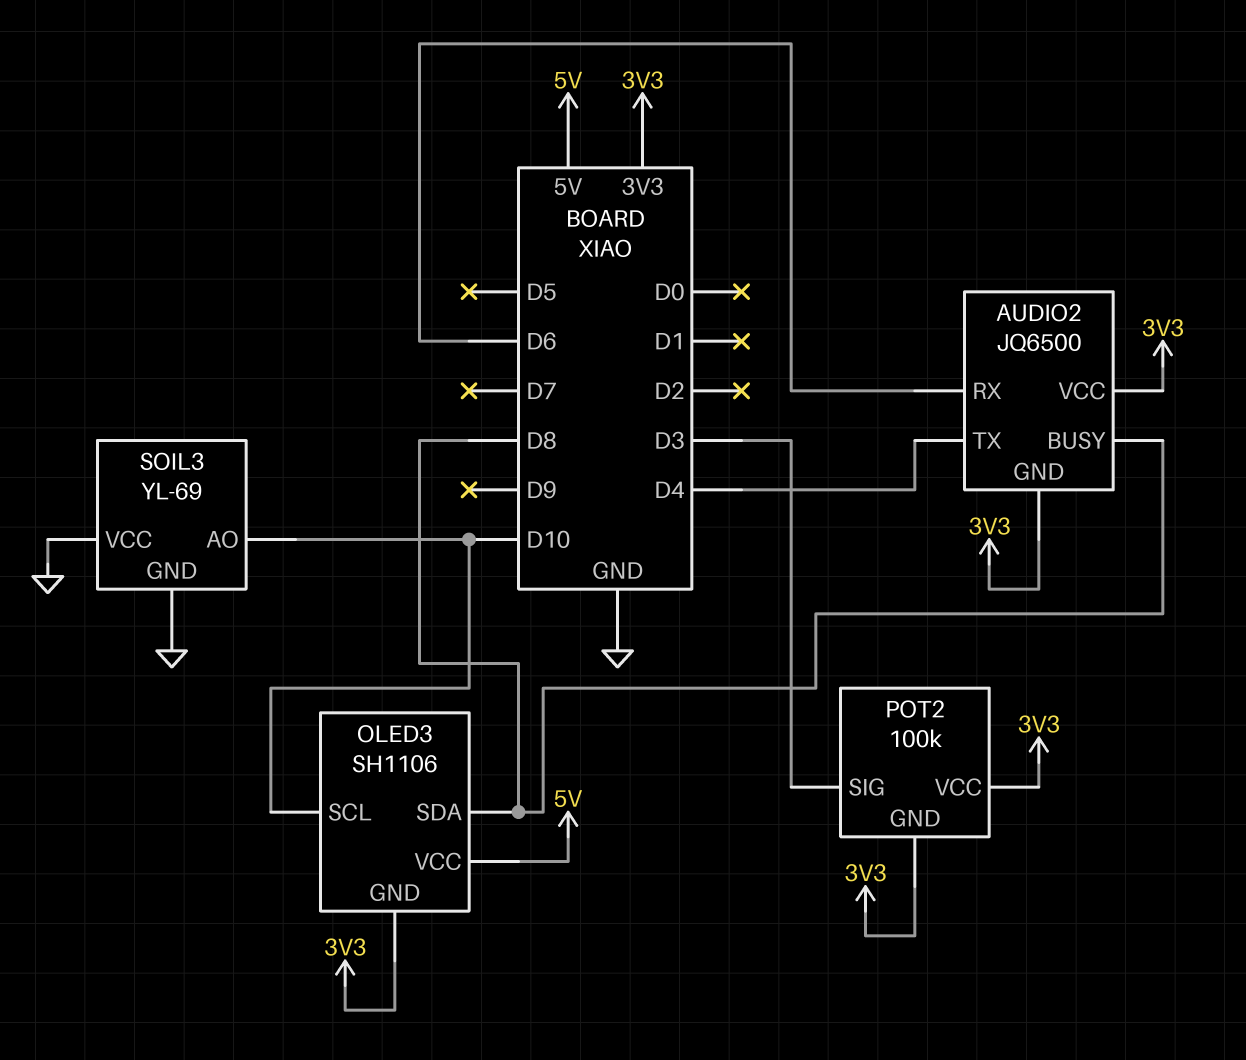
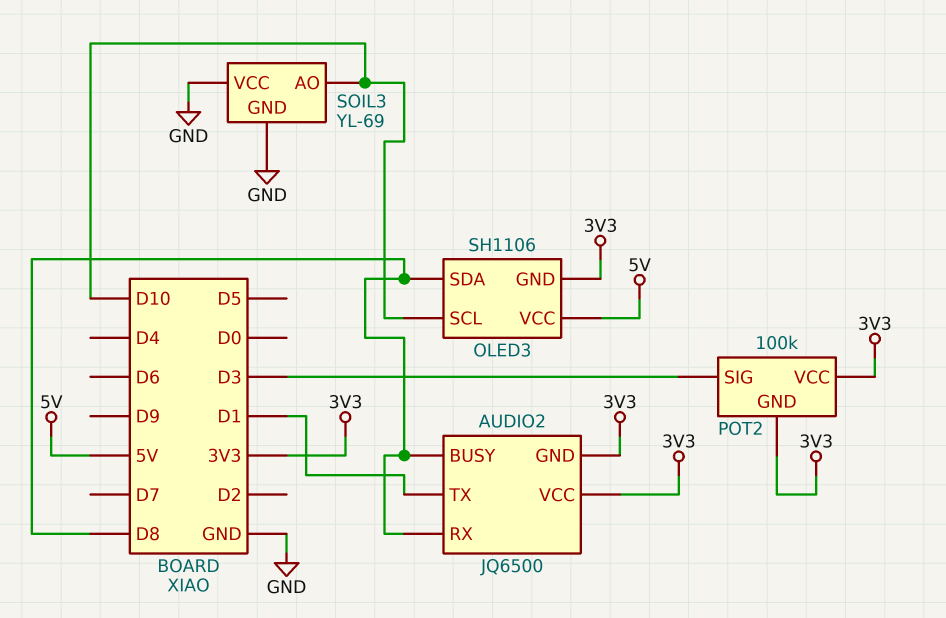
AUDIO2 pin RX: D6 -> D8
AUDIO2 pin TX: D4 -> D1

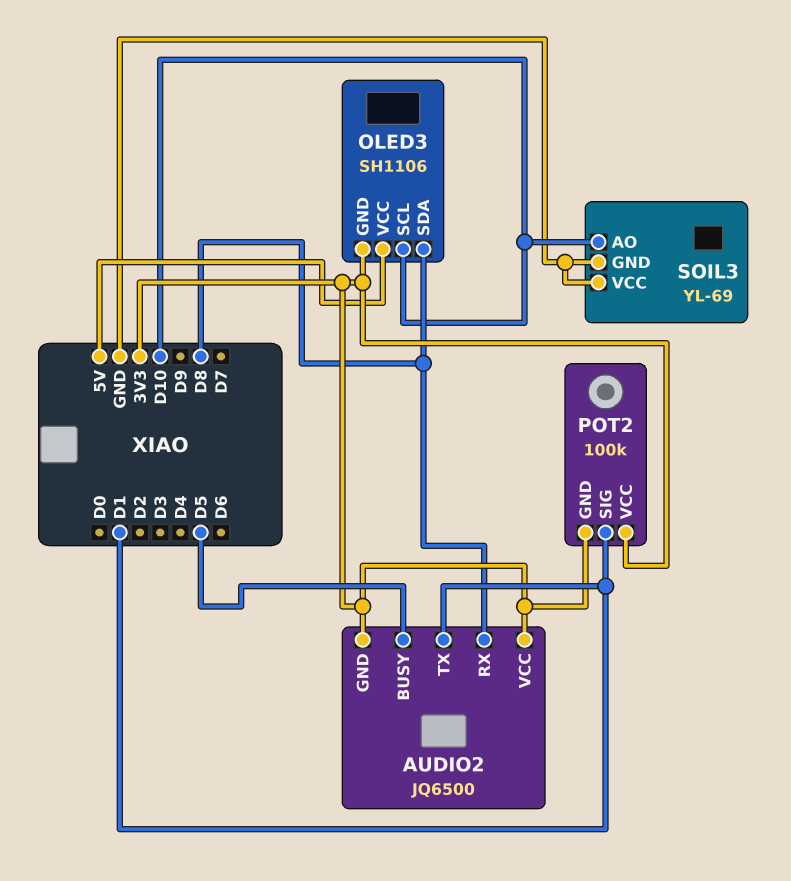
AUDIO2 pin BUSY: D8 -> D5
POT2 pin SIG: D3 -> D1

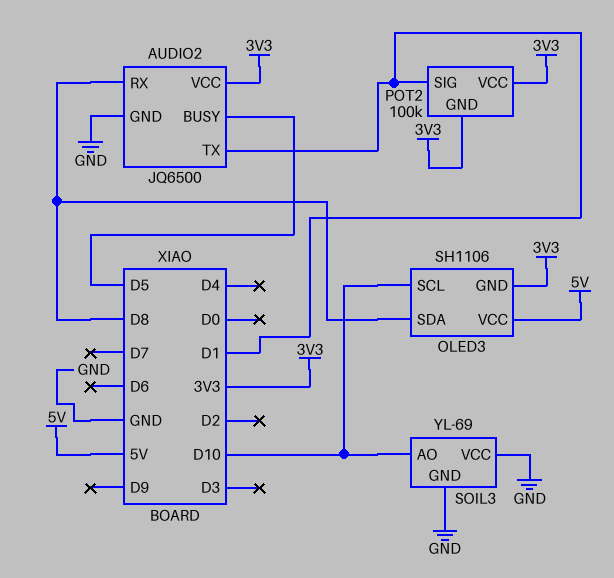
AUDIO2 pin GND: 3V3 -> GND

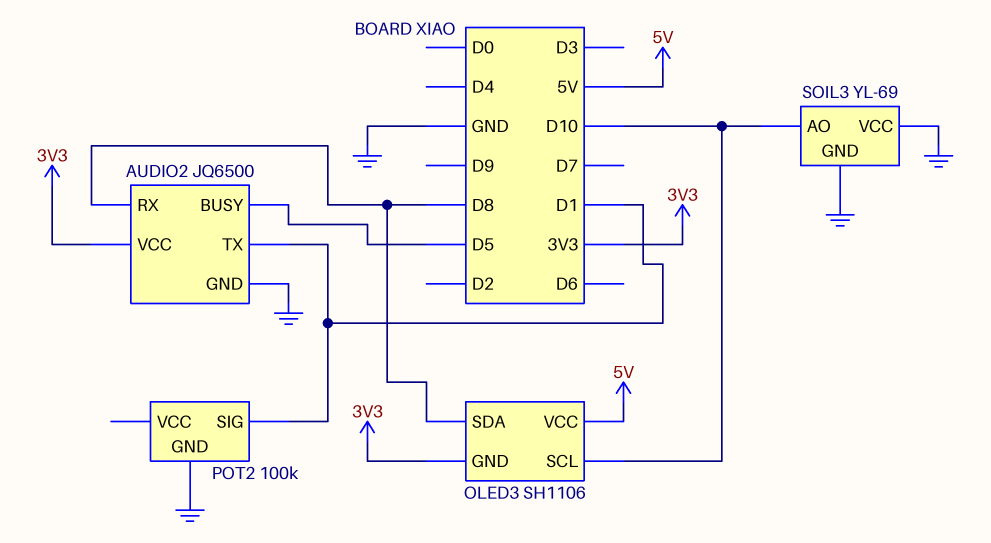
POT2 pin GND: 3V3 -> GND
POT2 pin VCC: 3V3 -> none

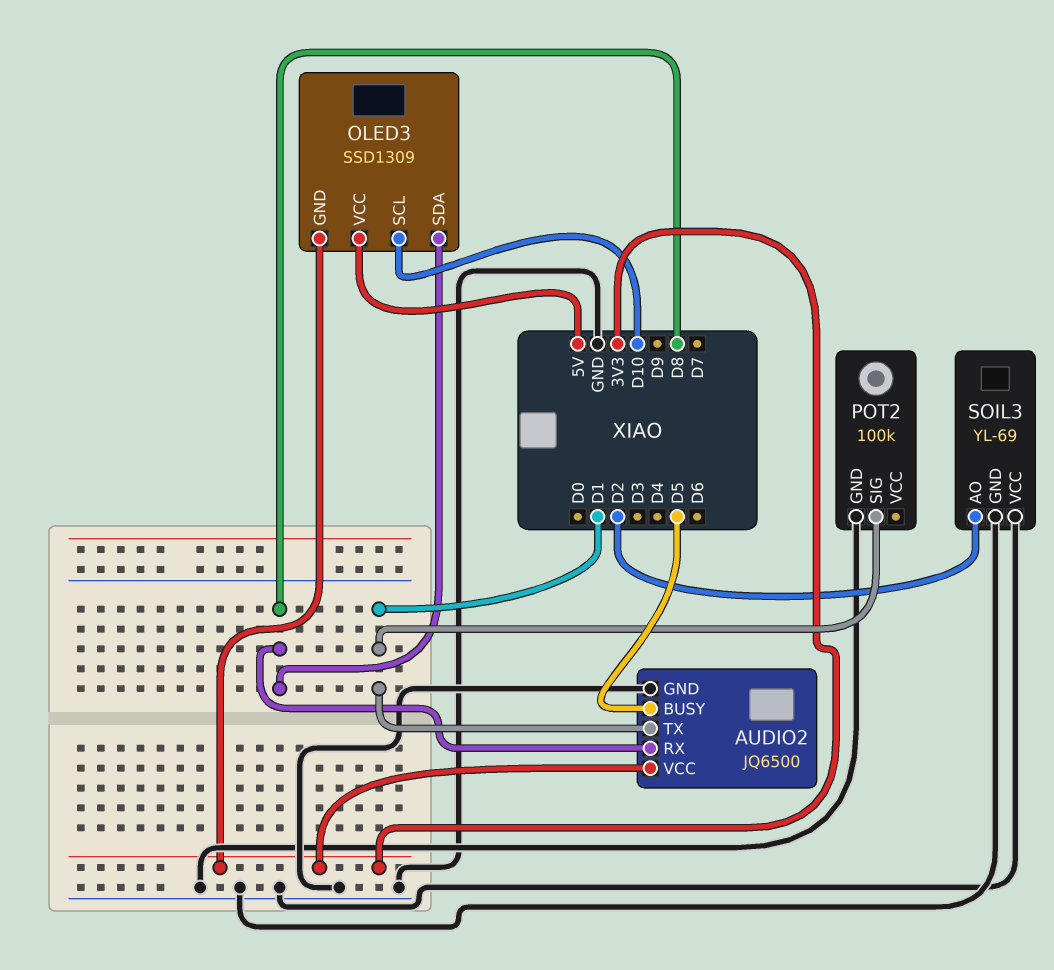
OLED3: SH1106 -> SSD1309
SOIL3 pin AO: D10 -> D2

